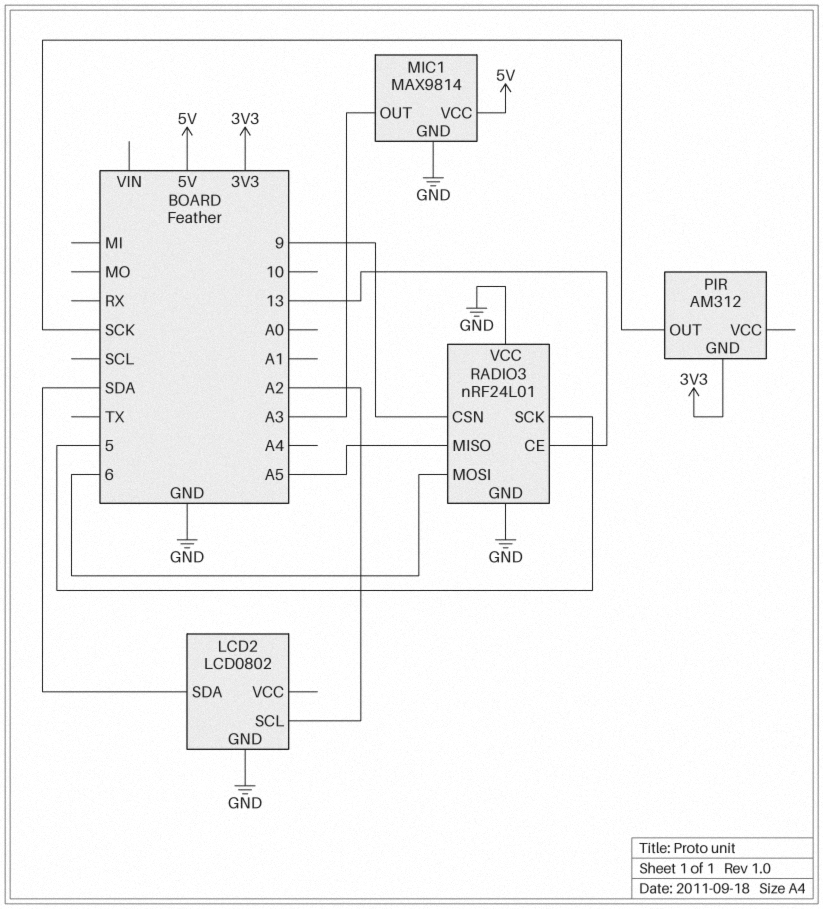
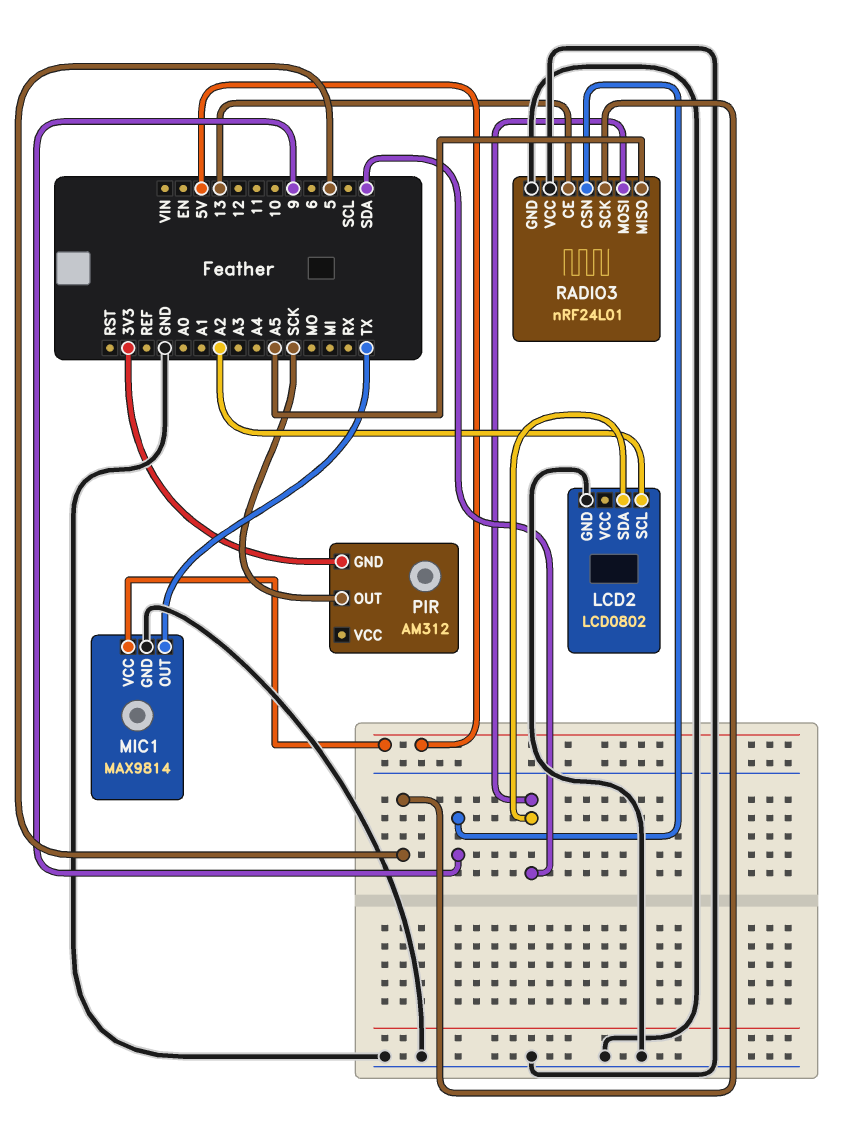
MIC1 pin OUT: A3 -> TX
RADIO3 pin MOSI: 6 -> SDA

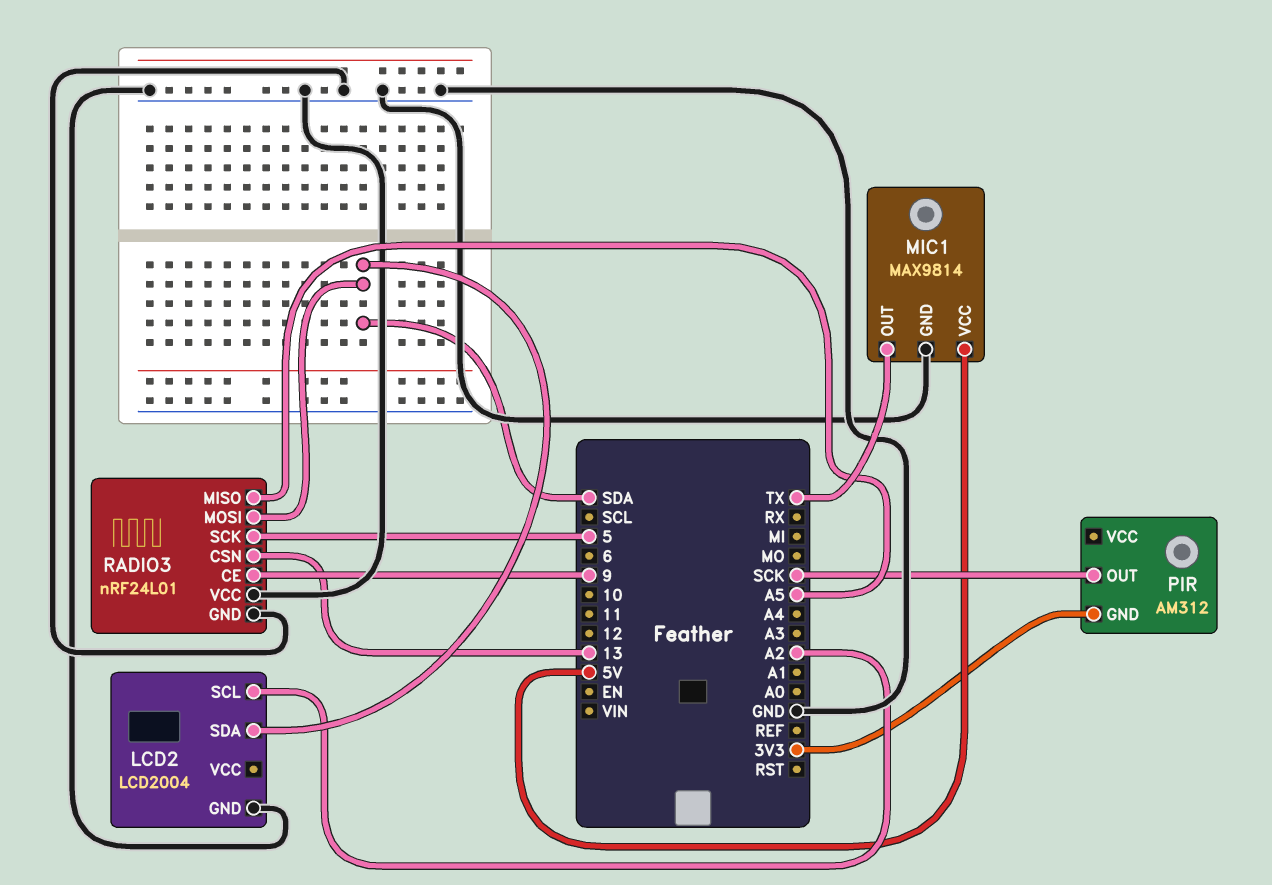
LCD2: LCD0802 -> LCD2004
RADIO3 pin CE: 13 -> 9
RADIO3 pin CSN: 9 -> 13

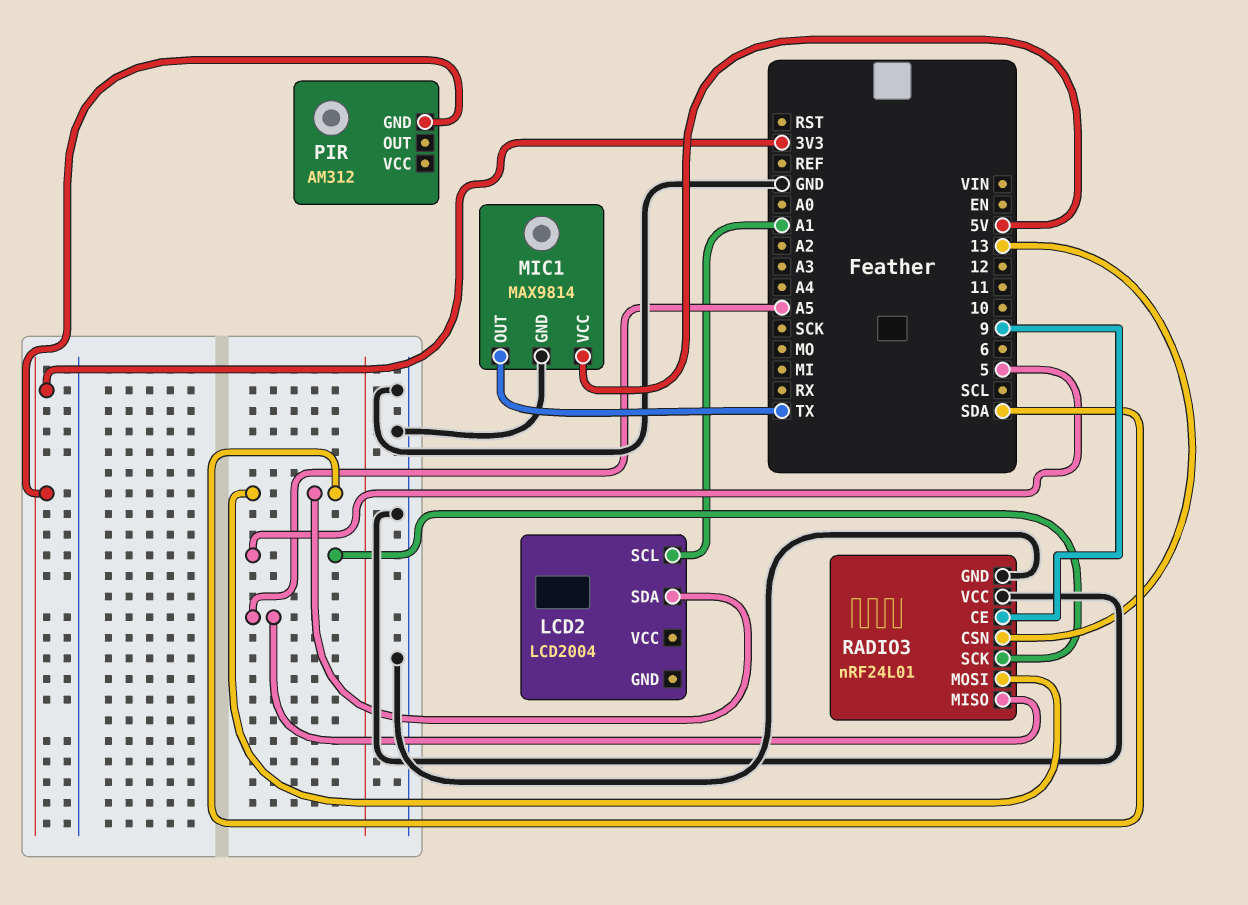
LCD2 pin GND: GND -> none
LCD2 pin SCL: A2 -> A1
PIR pin OUT: SCK -> none

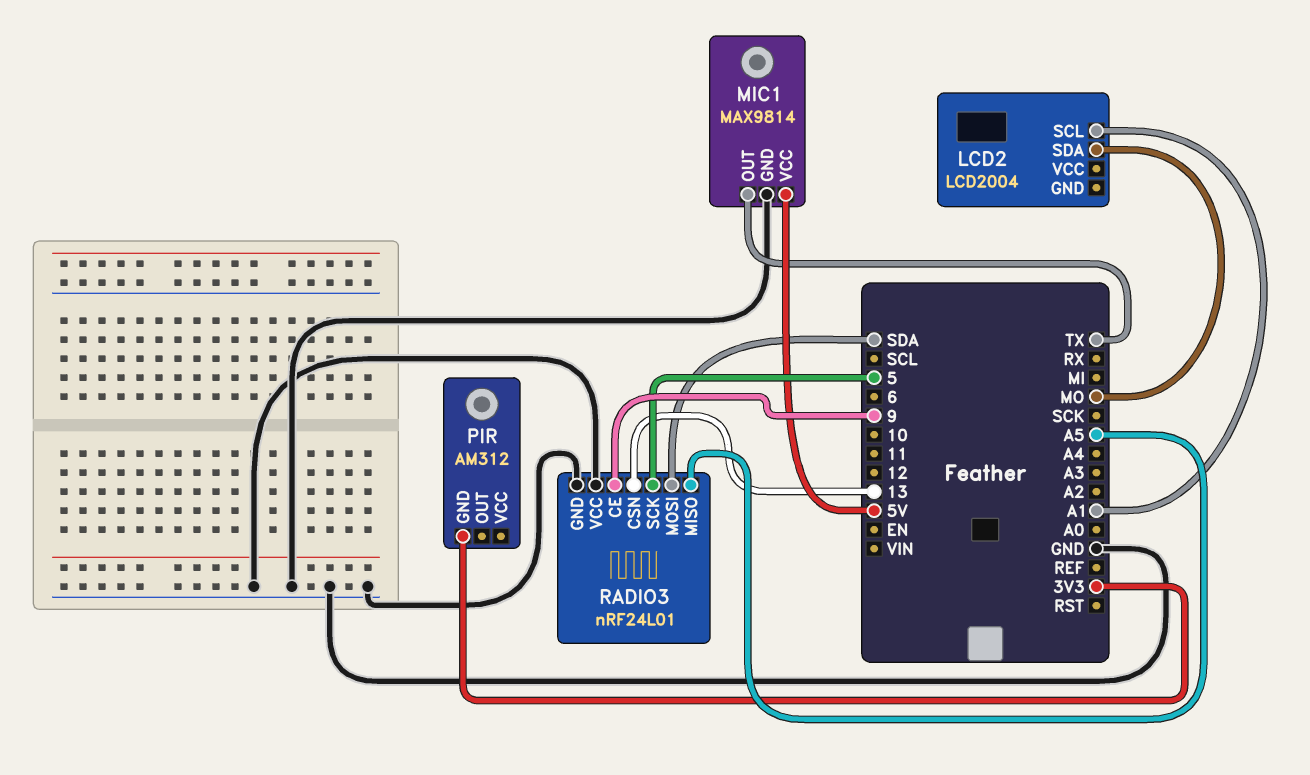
LCD2 pin SDA: SDA -> MO

